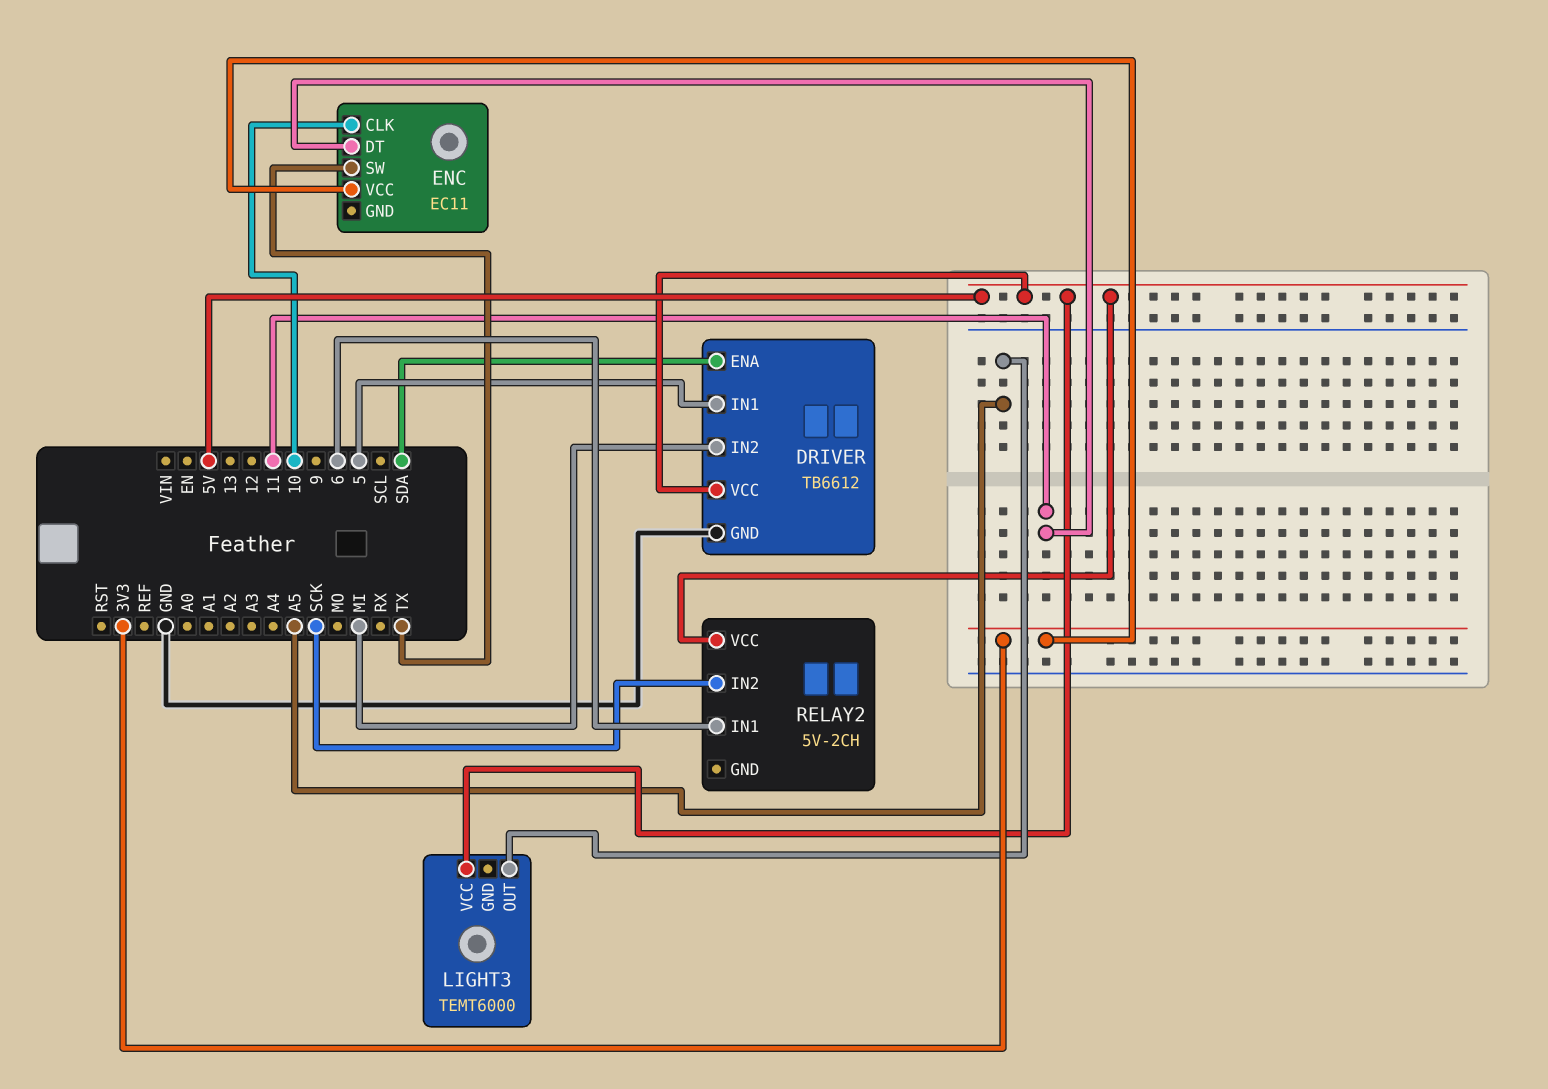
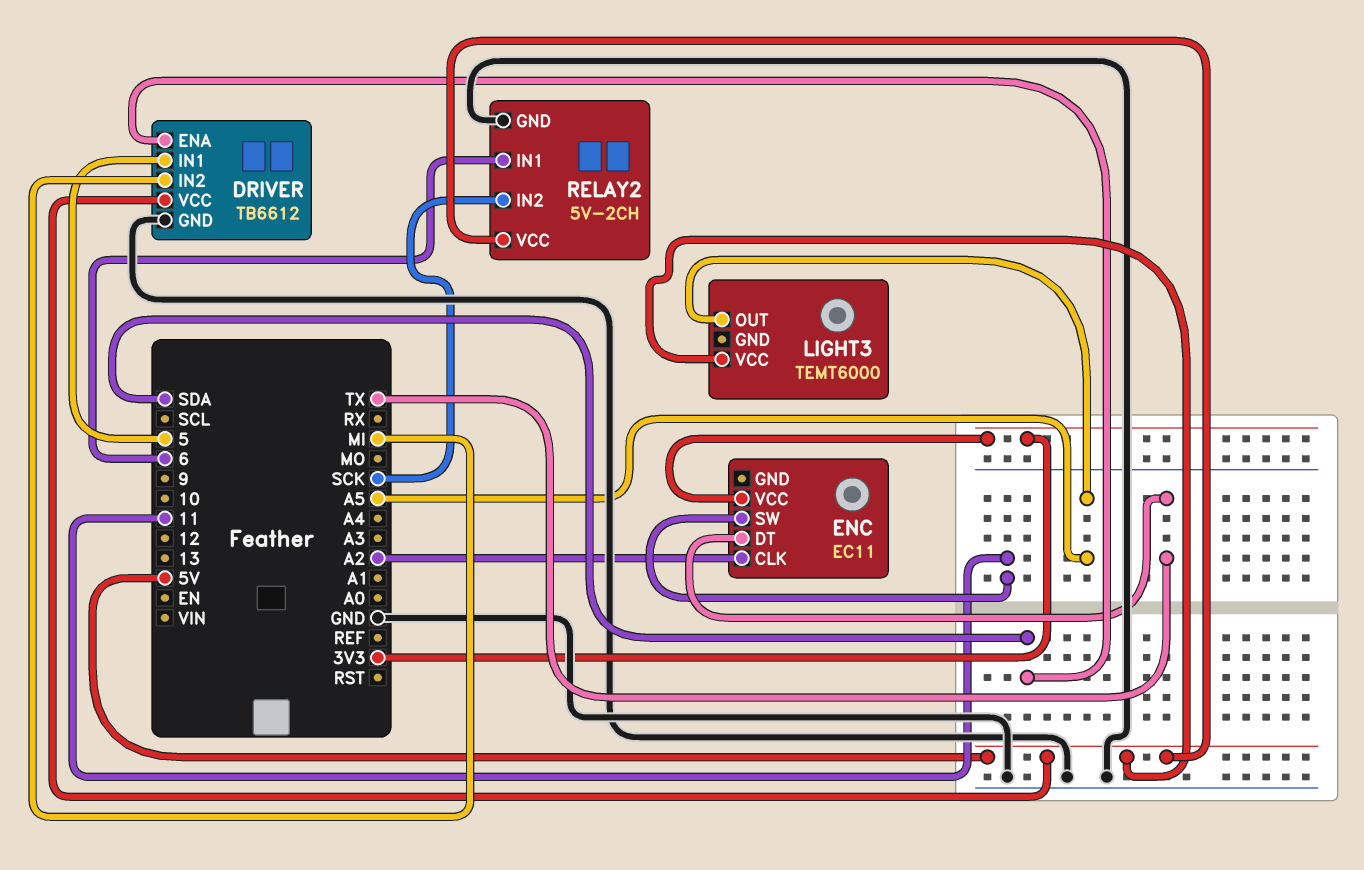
ENC pin CLK: 10 -> A2
ENC pin DT: 11 -> TX
ENC pin SW: TX -> 11
RELAY2 pin GND: none -> GND

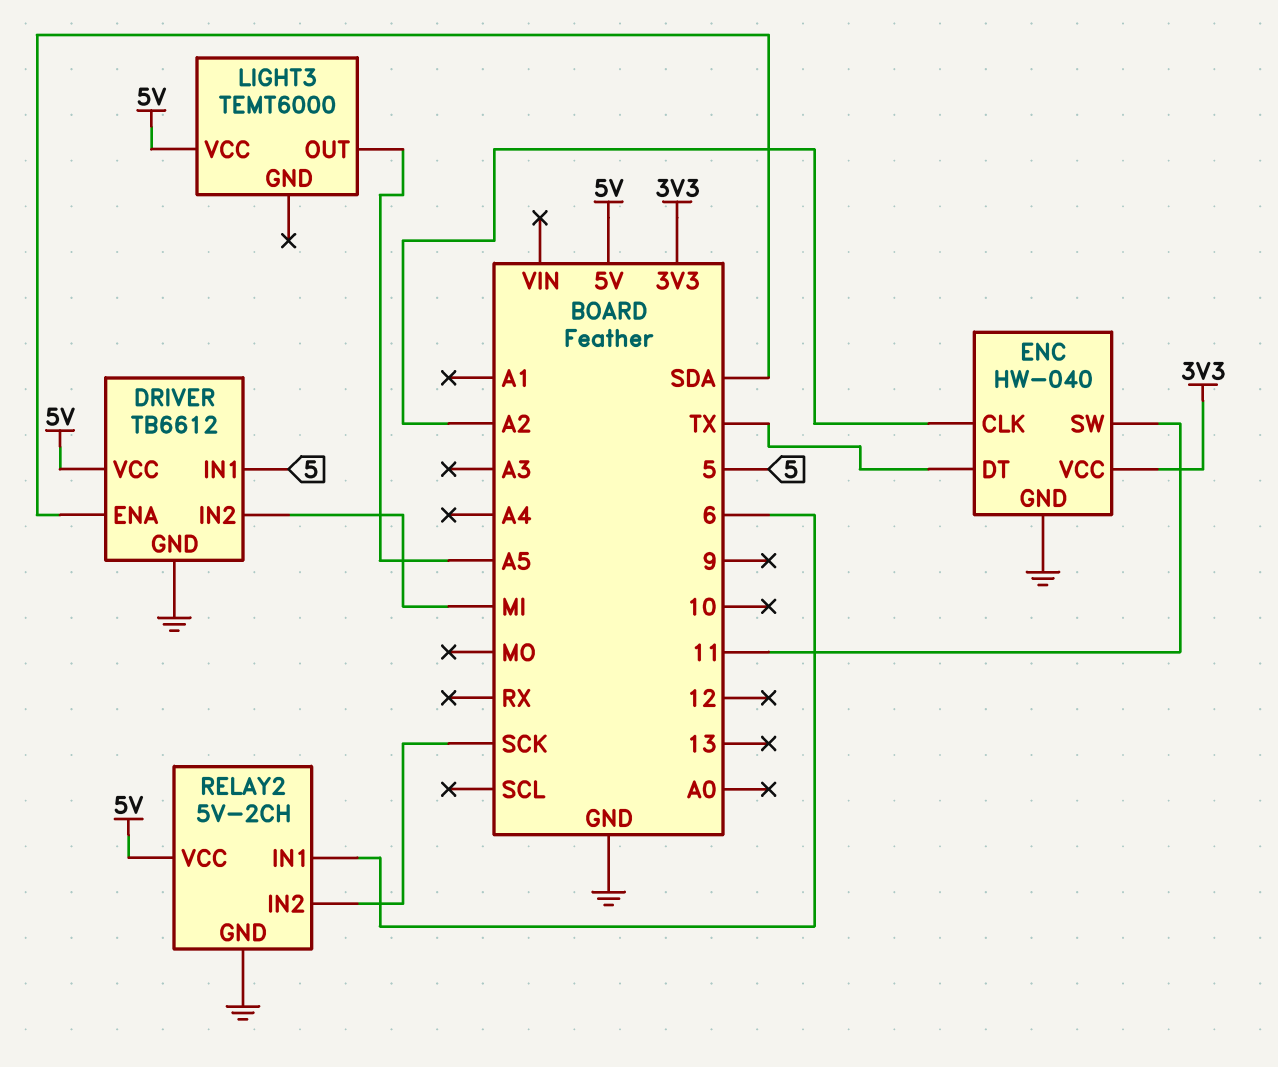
ENC: EC11 -> HW-040
ENC pin GND: none -> GND

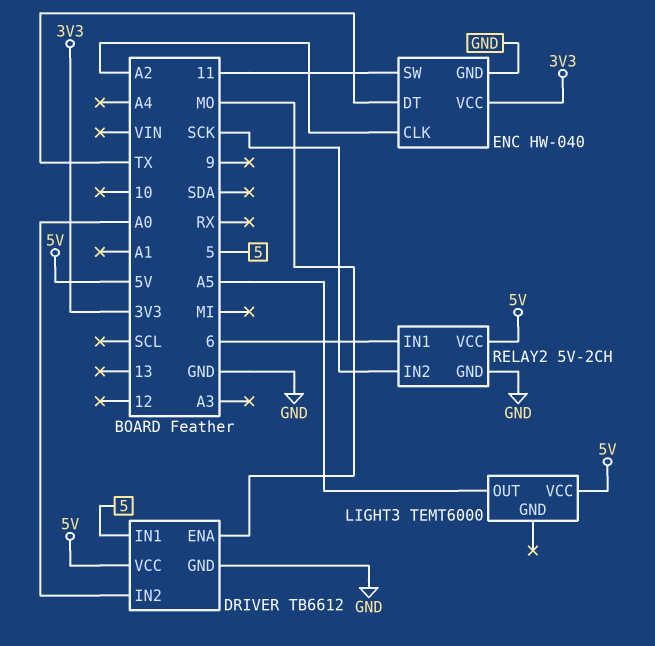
DRIVER pin ENA: SDA -> MO
DRIVER pin IN2: MI -> A0

